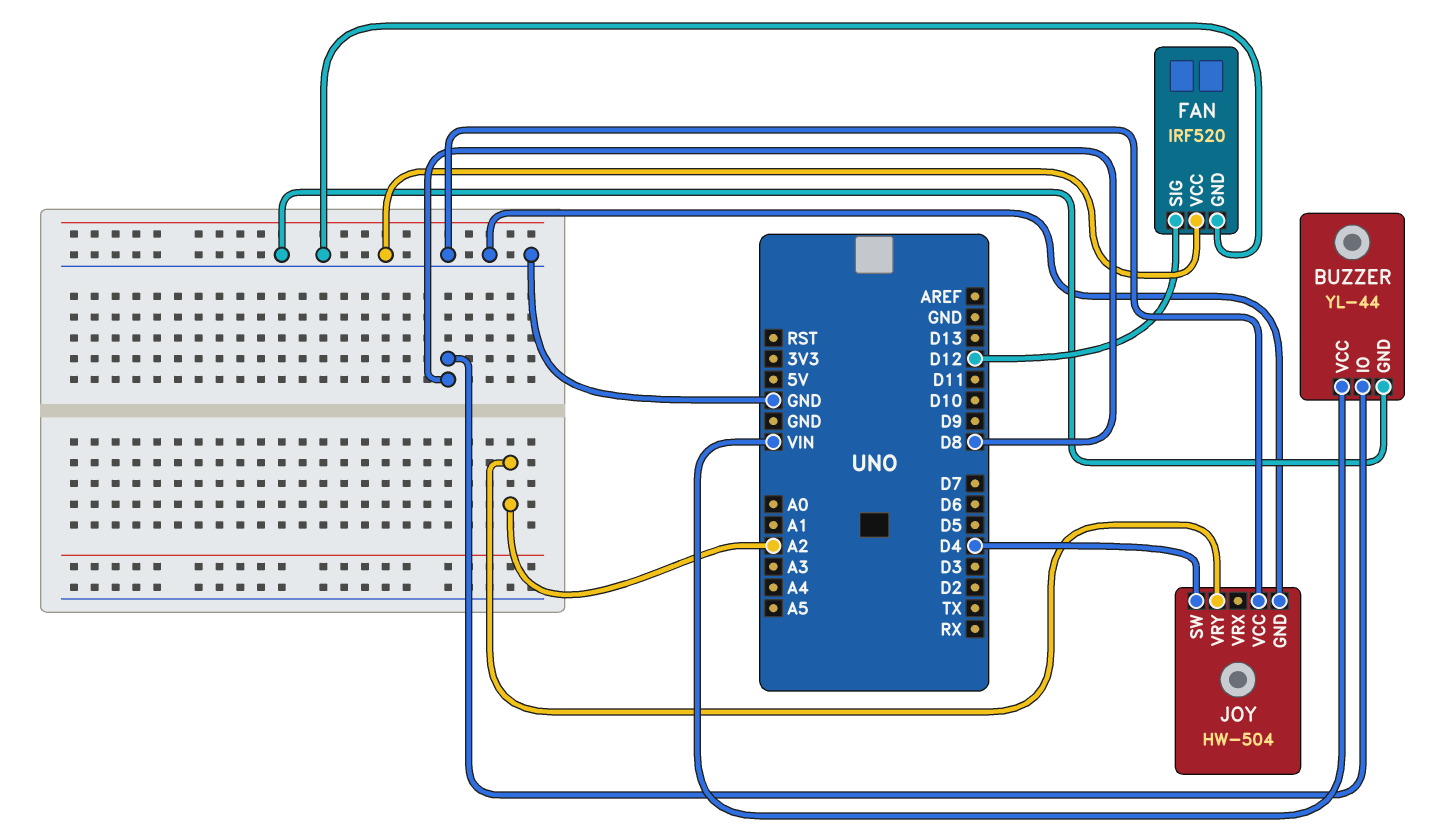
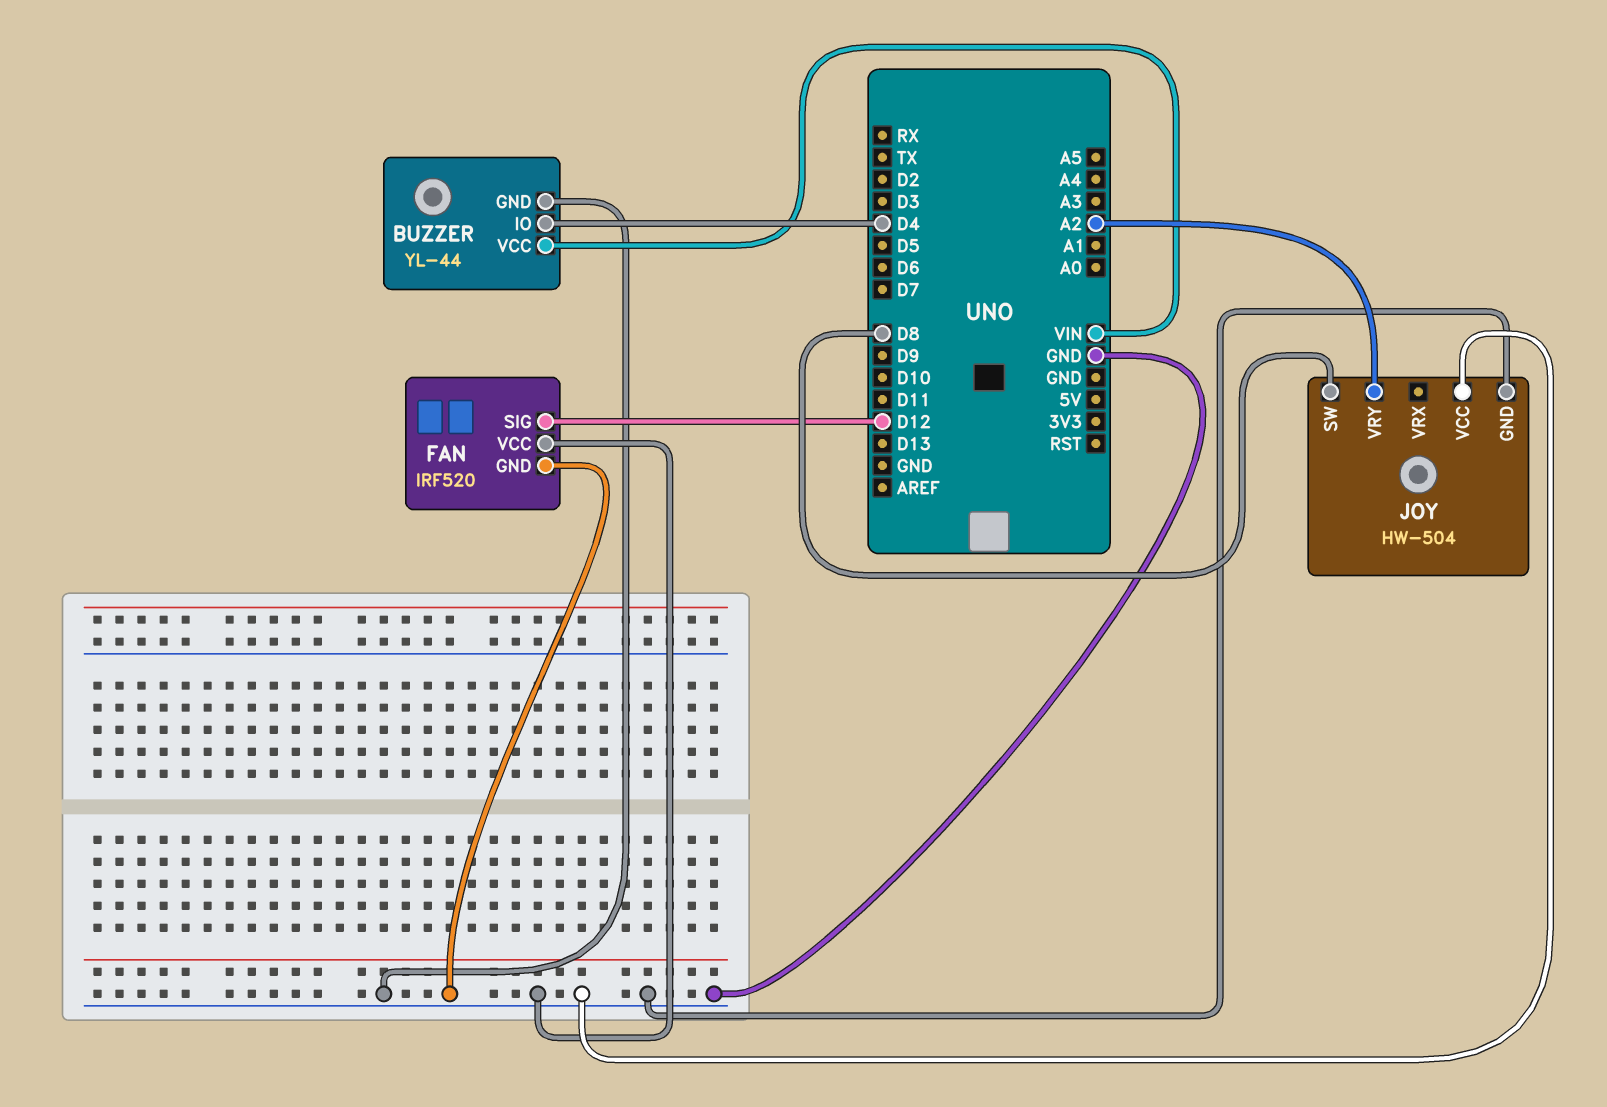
BUZZER pin IO: D8 -> D4
JOY pin SW: D4 -> D8

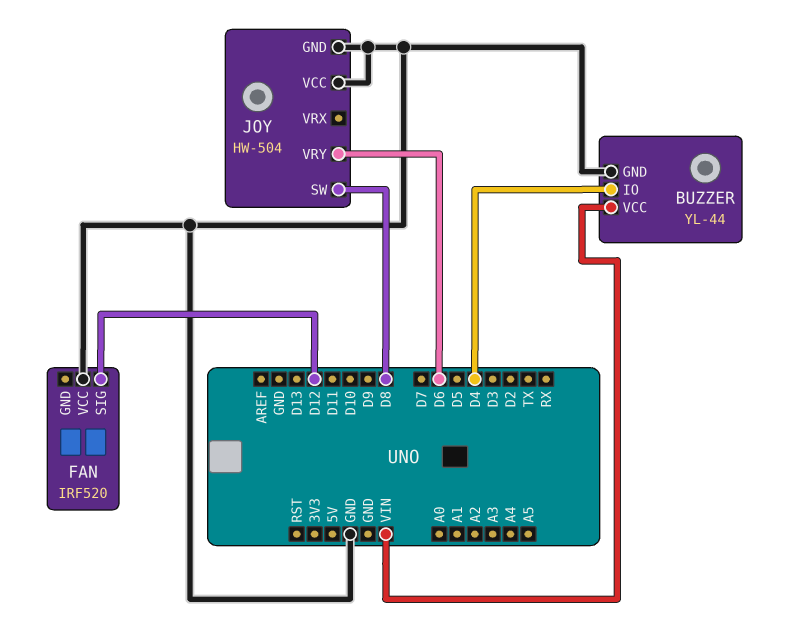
FAN pin GND: GND -> none
JOY pin VRY: A2 -> D6

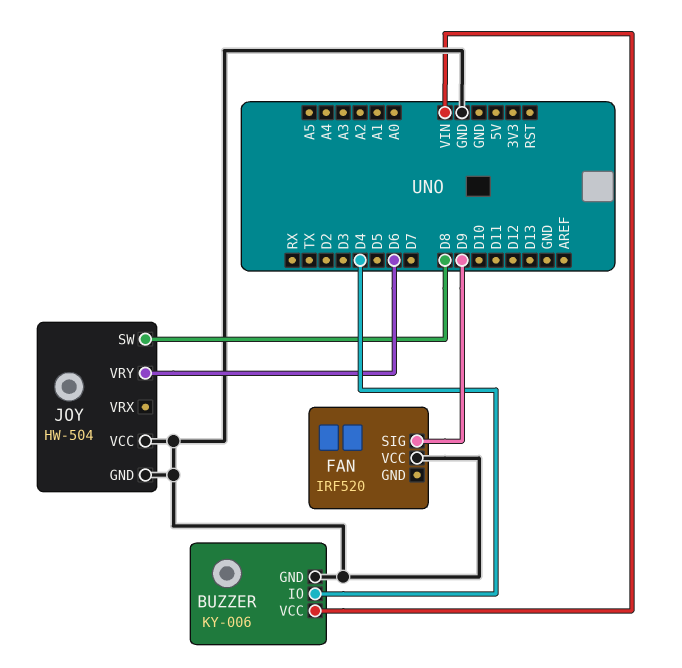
BUZZER: YL-44 -> KY-006
FAN pin SIG: D12 -> D9

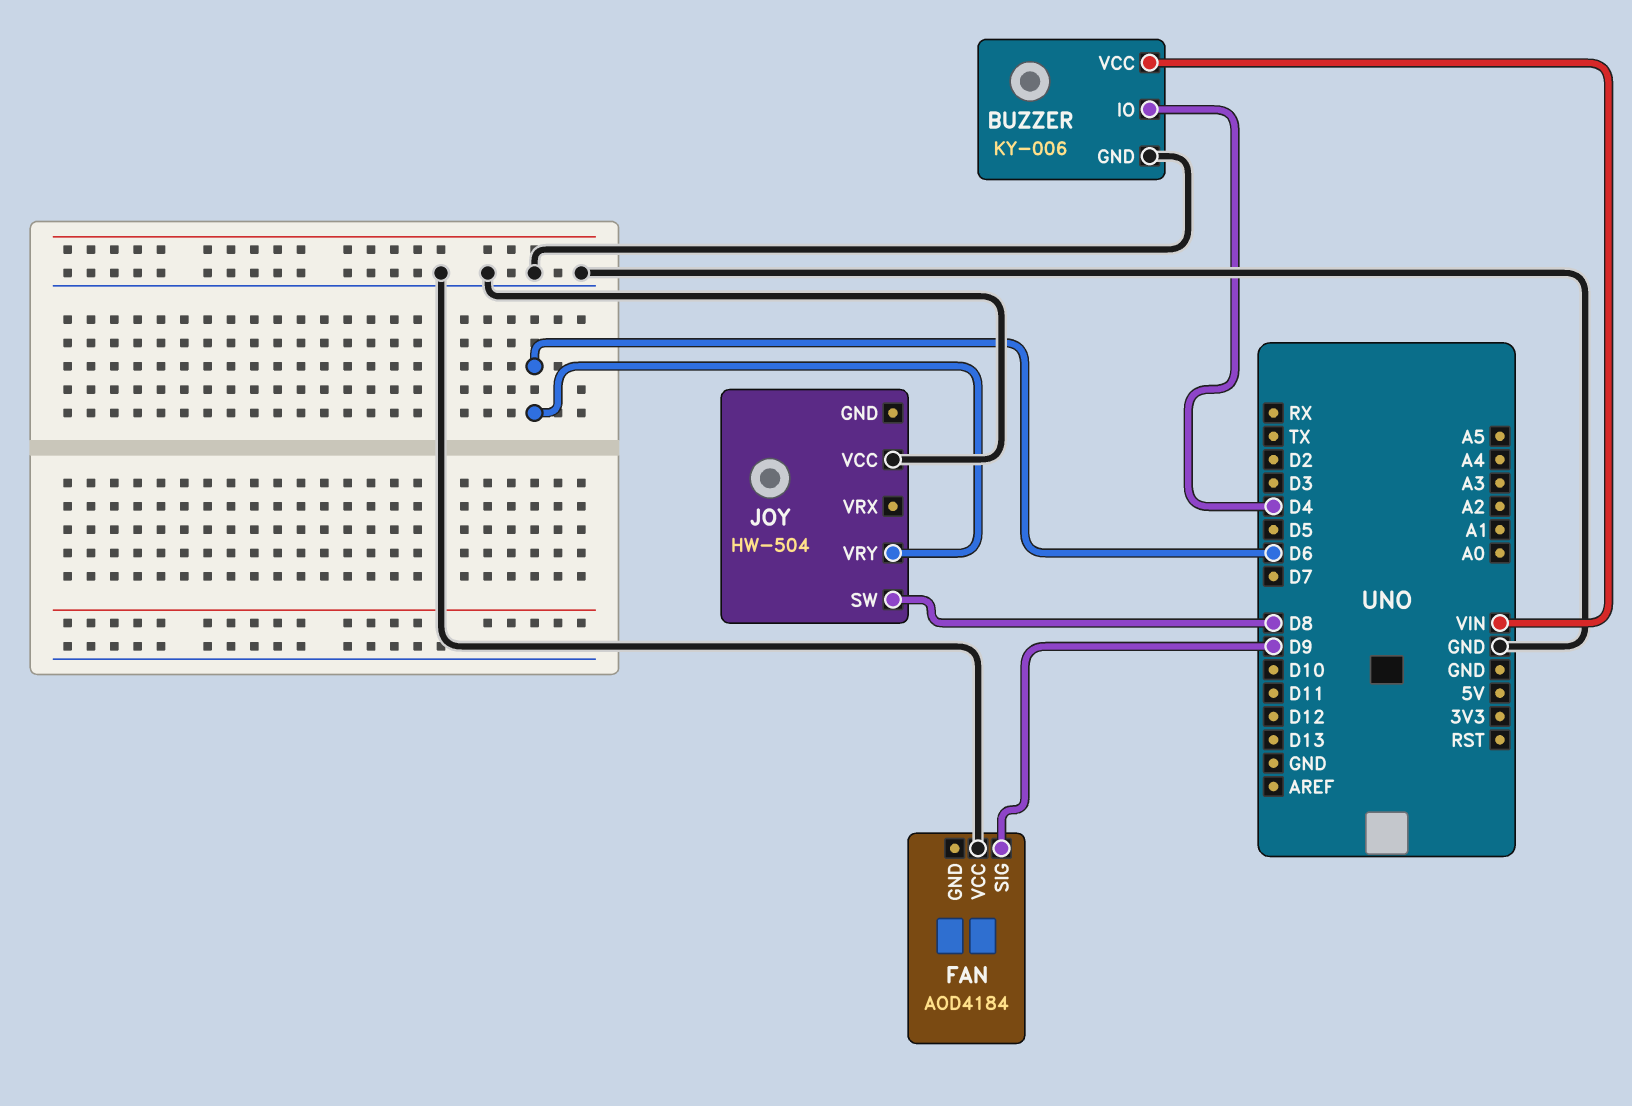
FAN: IRF520 -> AOD4184
JOY pin GND: GND -> none

